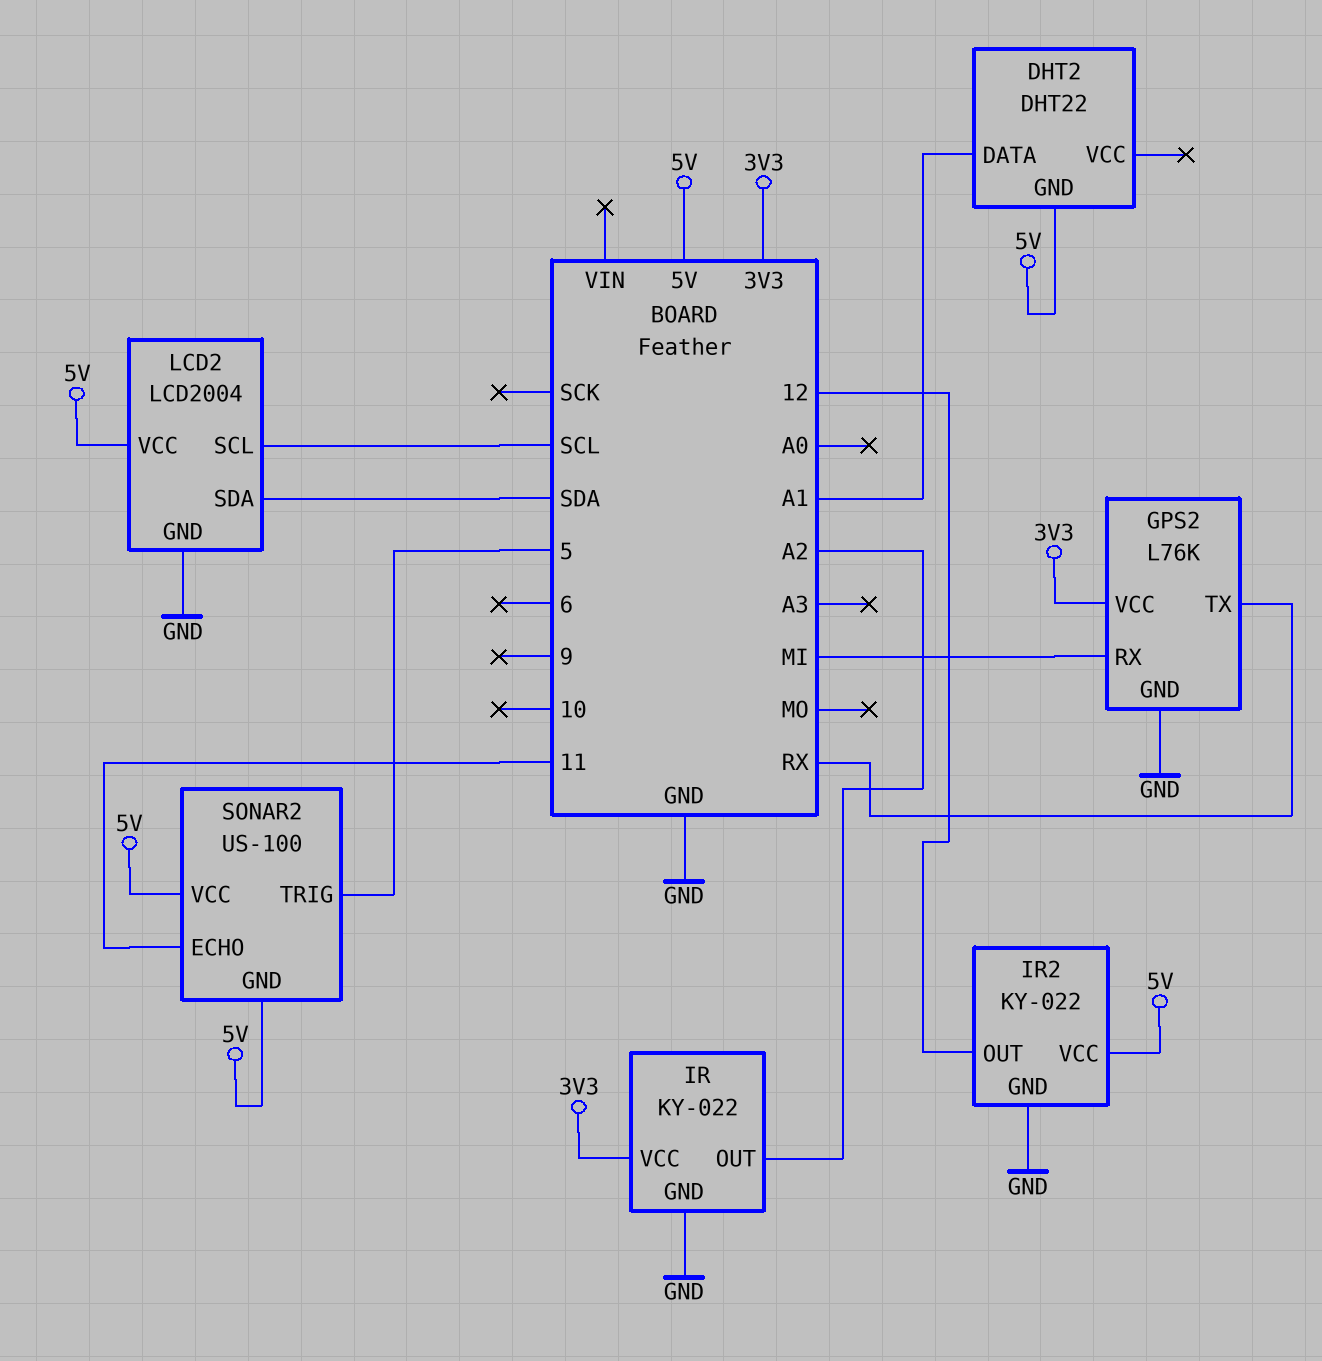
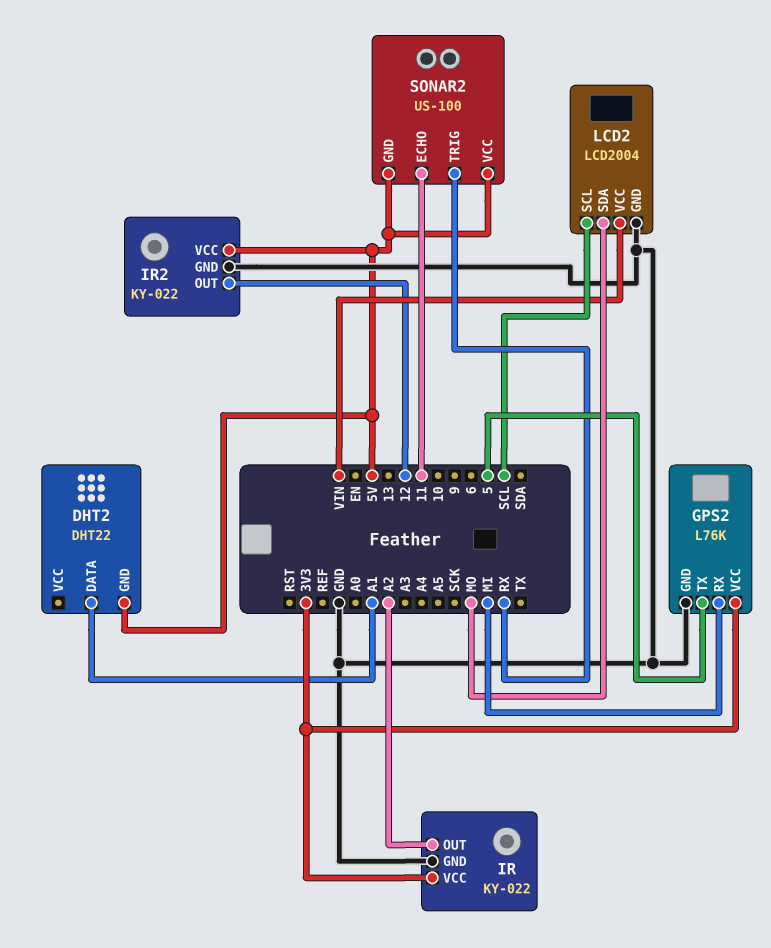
GPS2 pin TX: RX -> 5
LCD2 pin SDA: SDA -> MO
LCD2 pin VCC: 5V -> VIN
SONAR2 pin TRIG: 5 -> RX

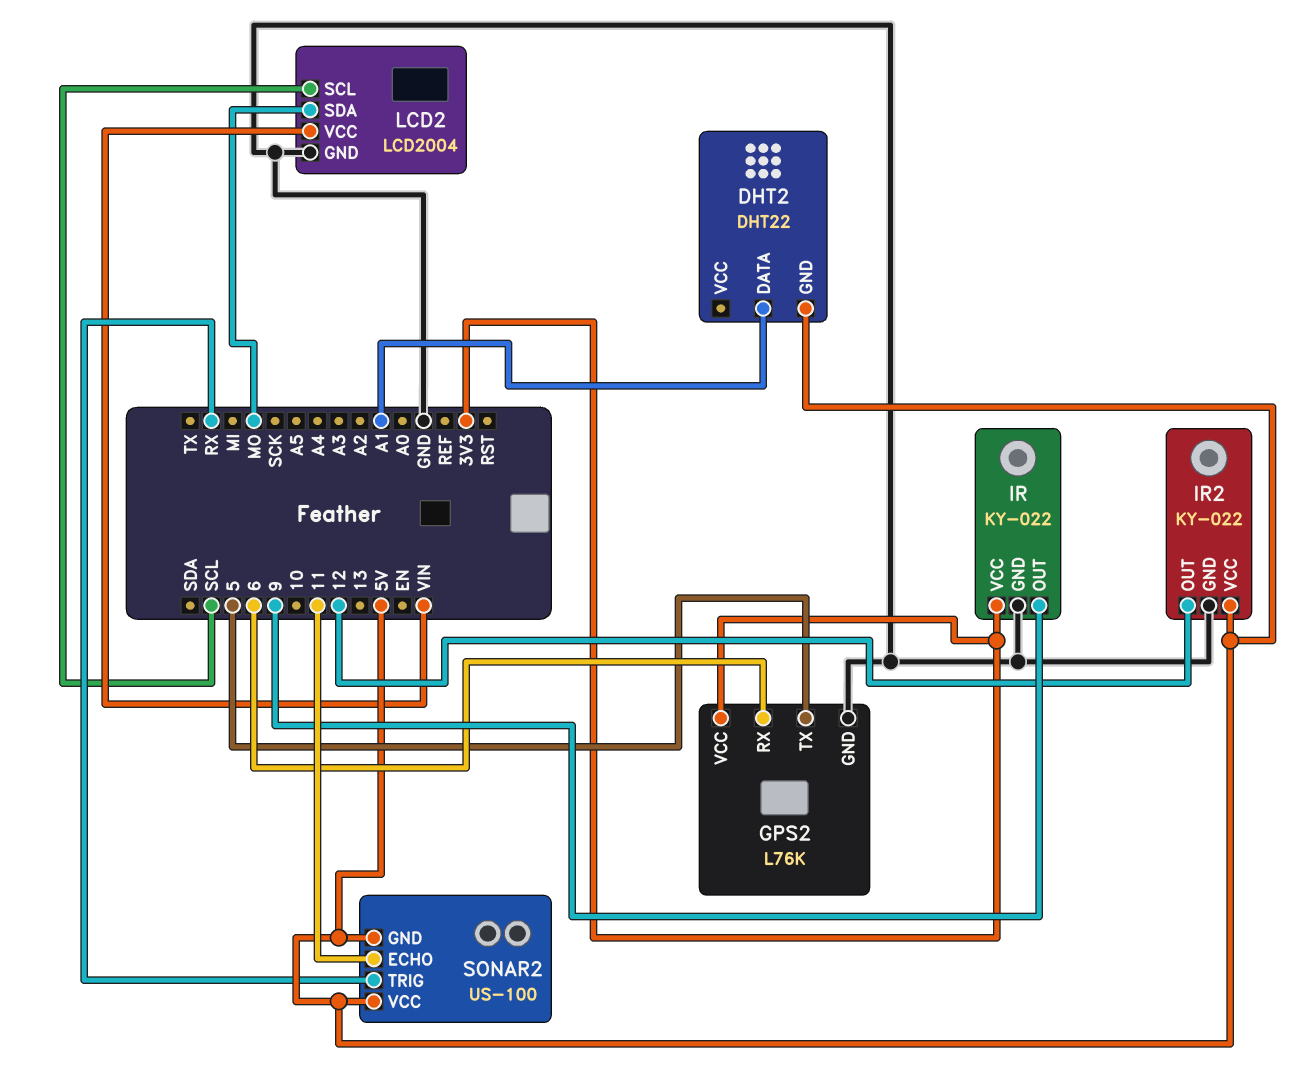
GPS2 pin RX: MI -> 6
IR pin OUT: A2 -> 9

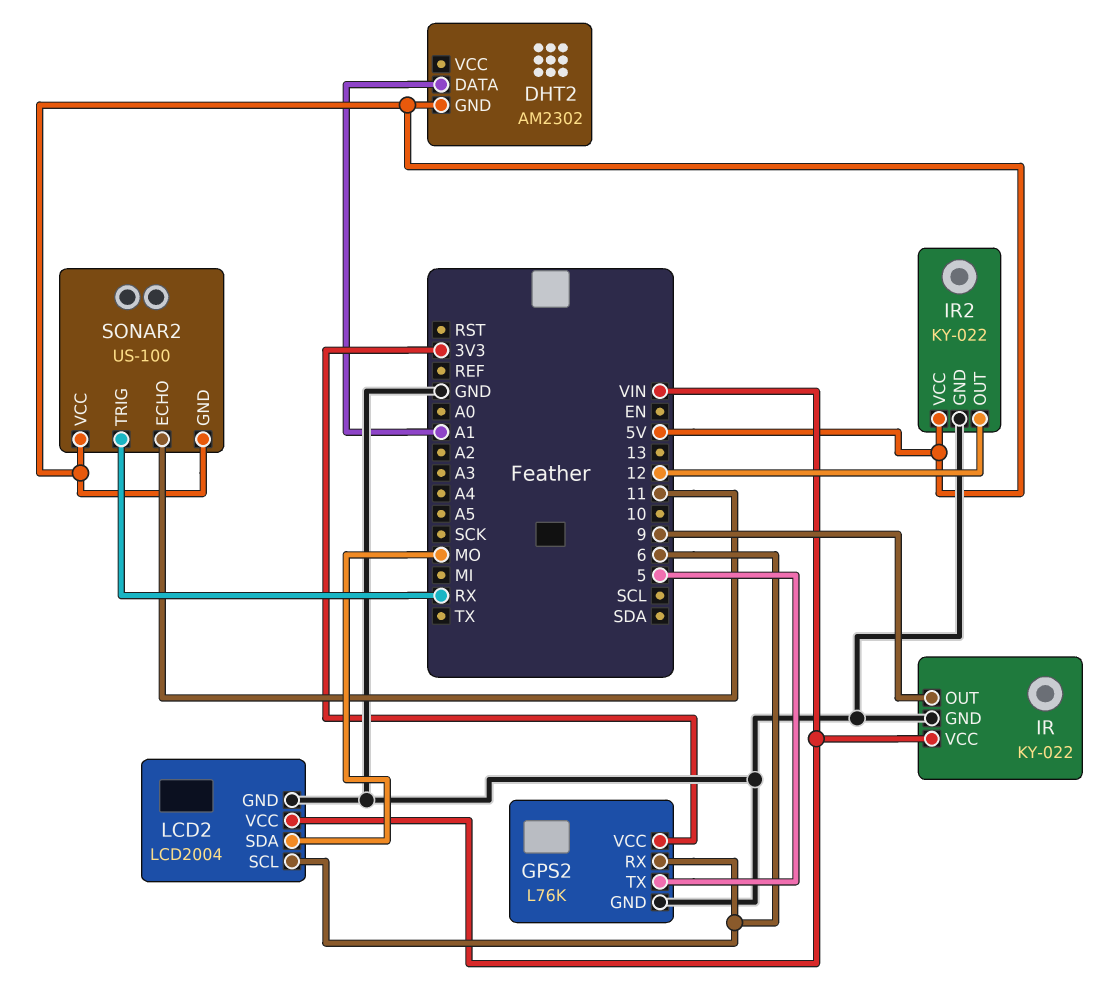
DHT2: DHT22 -> AM2302
IR pin VCC: 3V3 -> VIN
LCD2 pin SCL: SCL -> 6

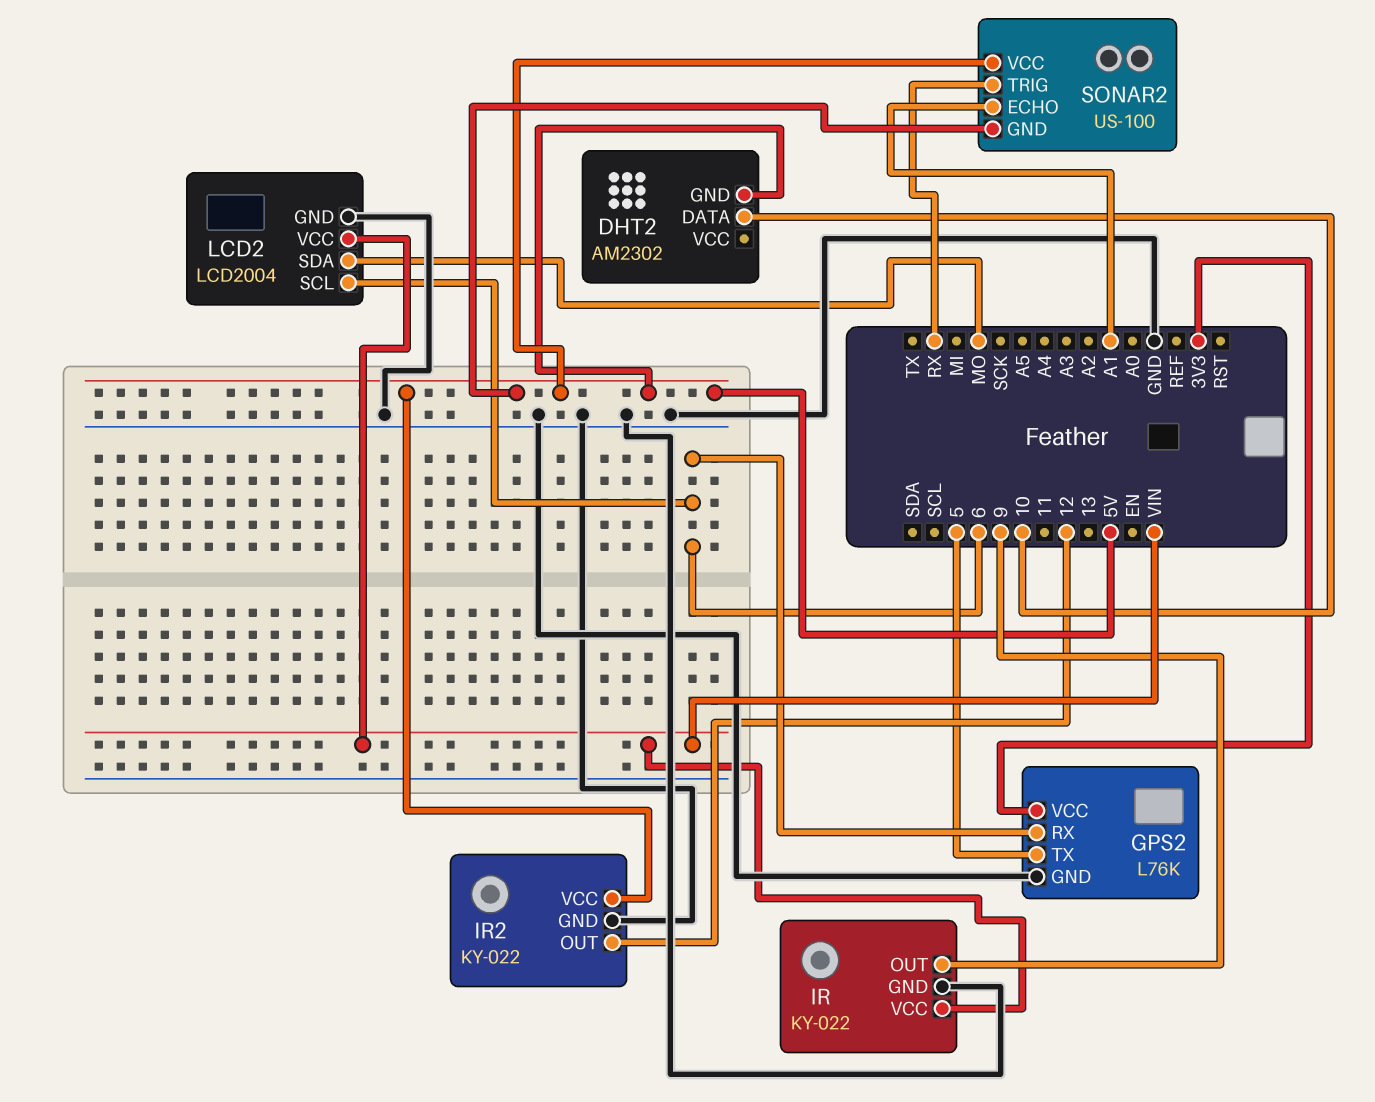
DHT2 pin DATA: A1 -> 10
SONAR2 pin ECHO: 11 -> A1

